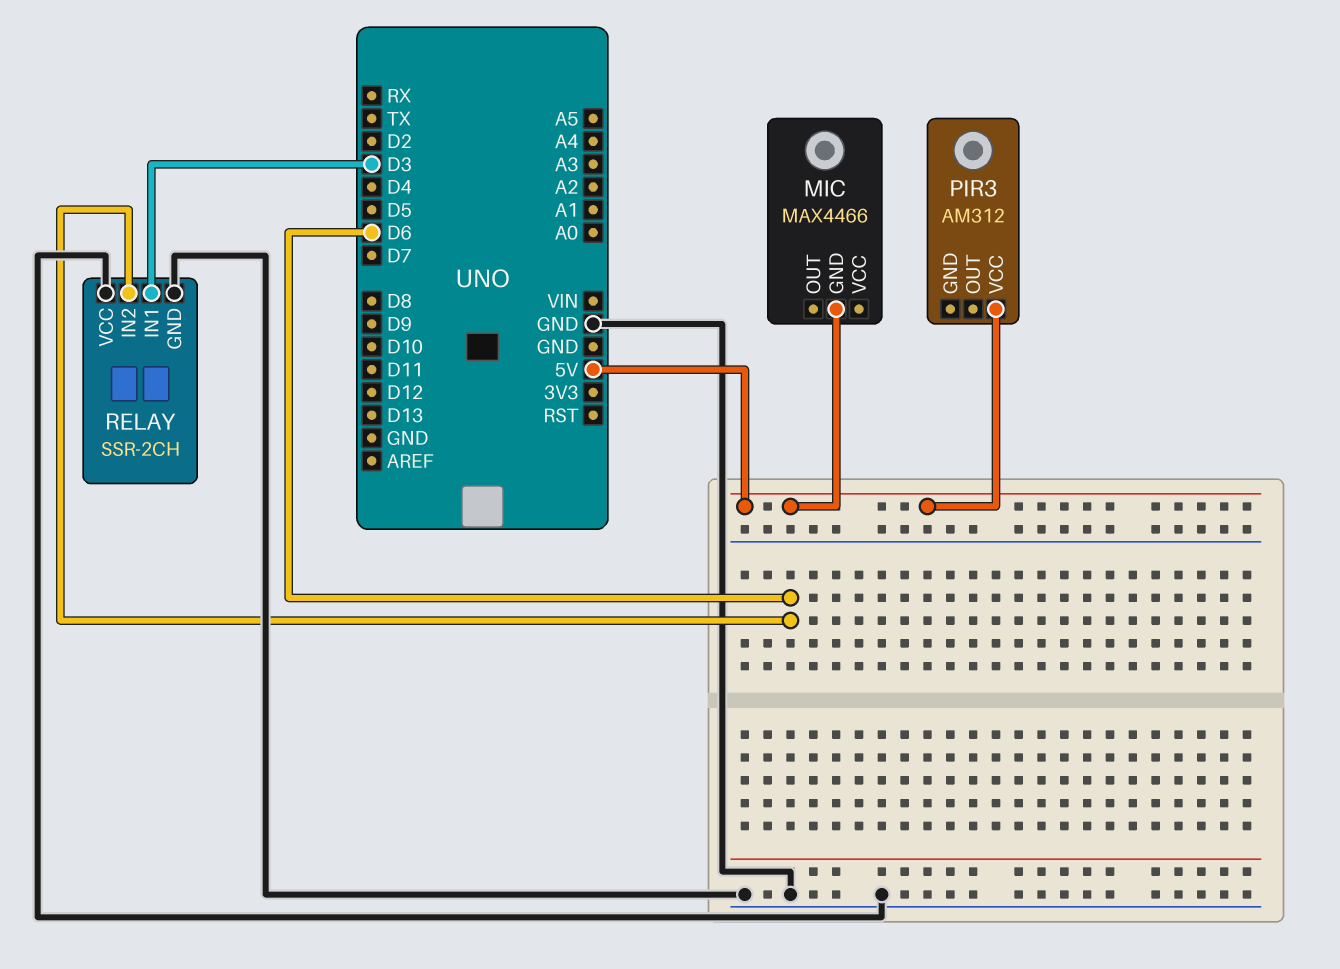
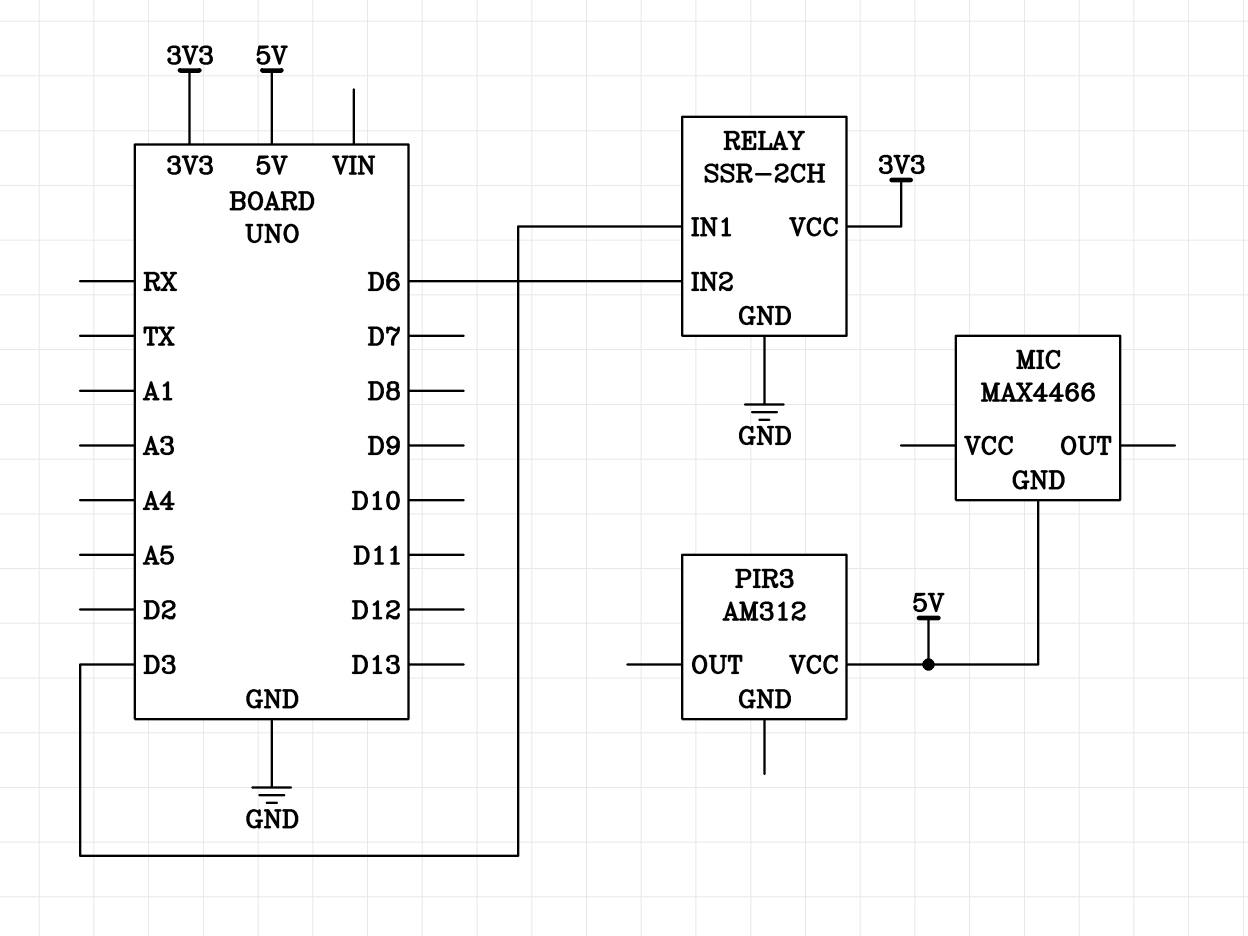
RELAY pin VCC: GND -> 3V3

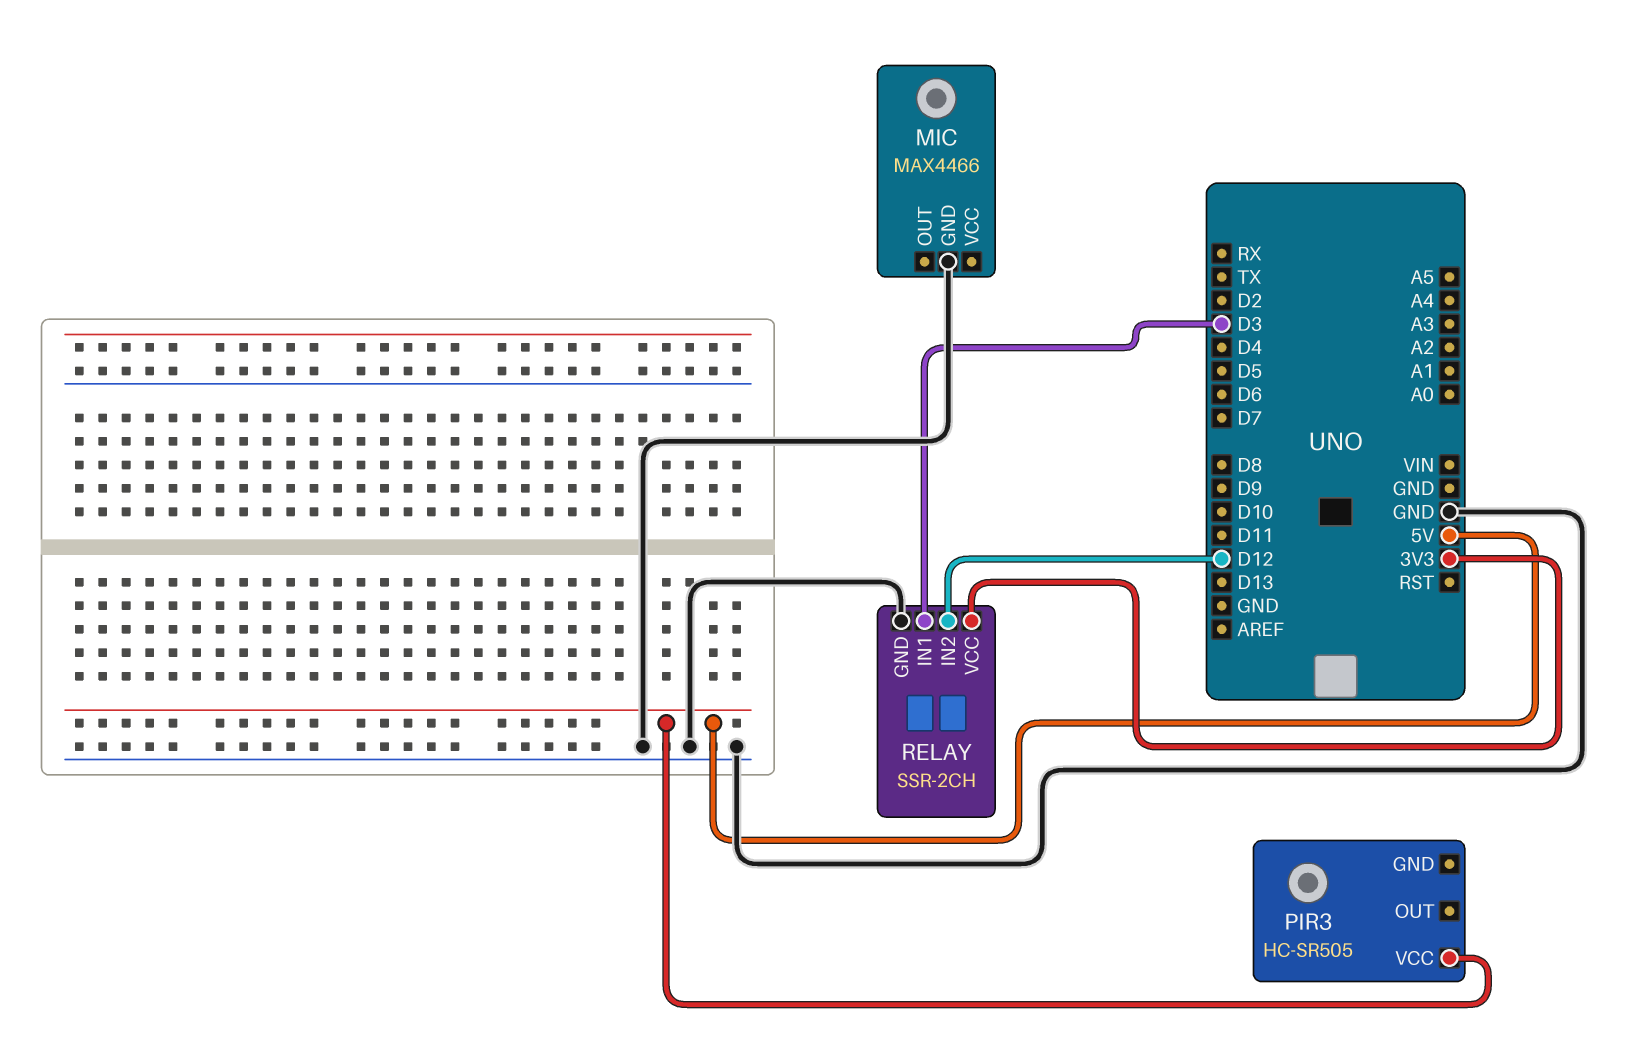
MIC pin GND: 5V -> GND
PIR3: AM312 -> HC-SR505
RELAY pin IN2: D6 -> D12

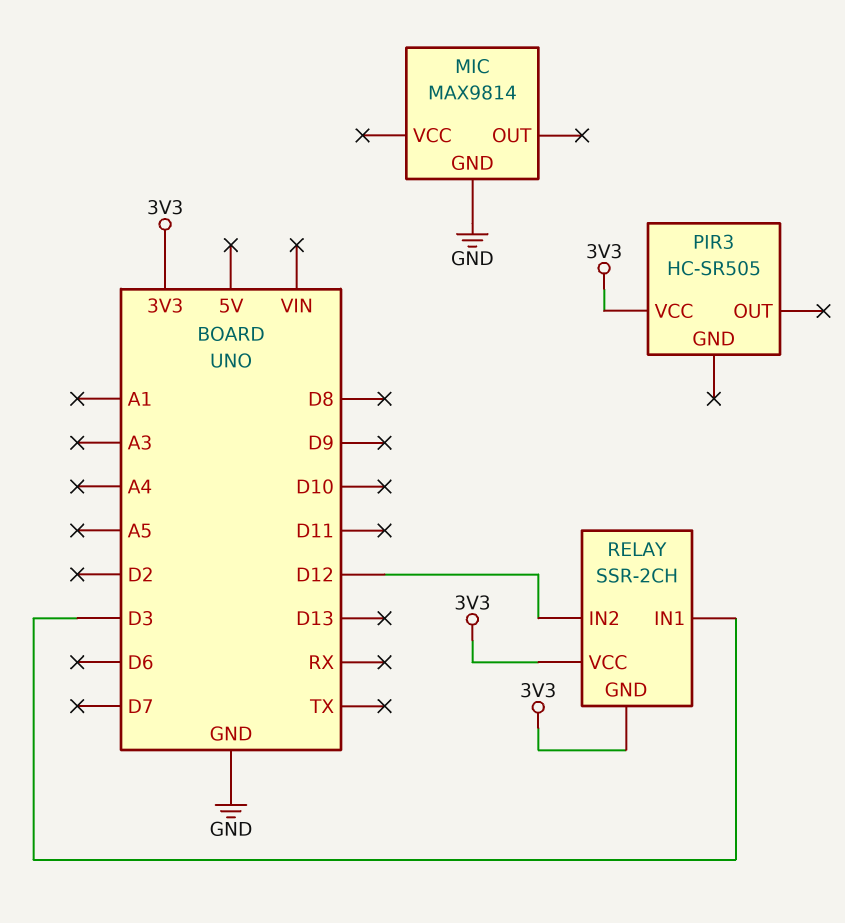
MIC: MAX4466 -> MAX9814
PIR3 pin VCC: 5V -> 3V3
RELAY pin GND: GND -> 3V3

